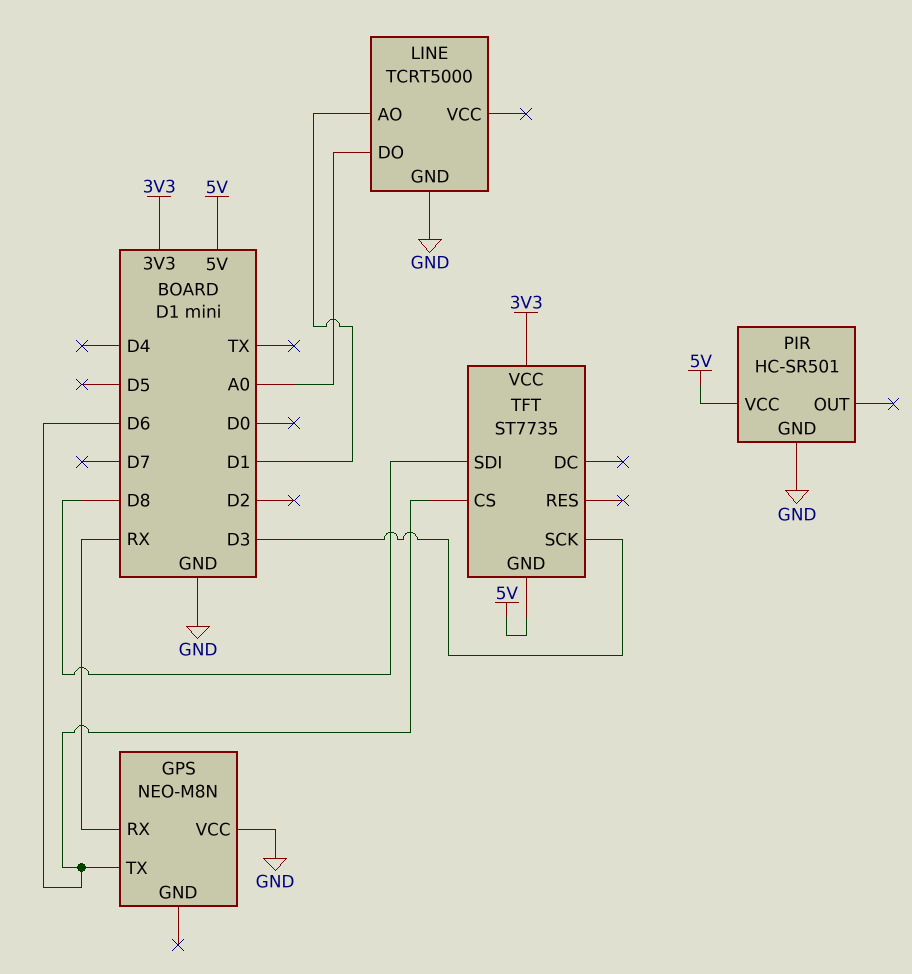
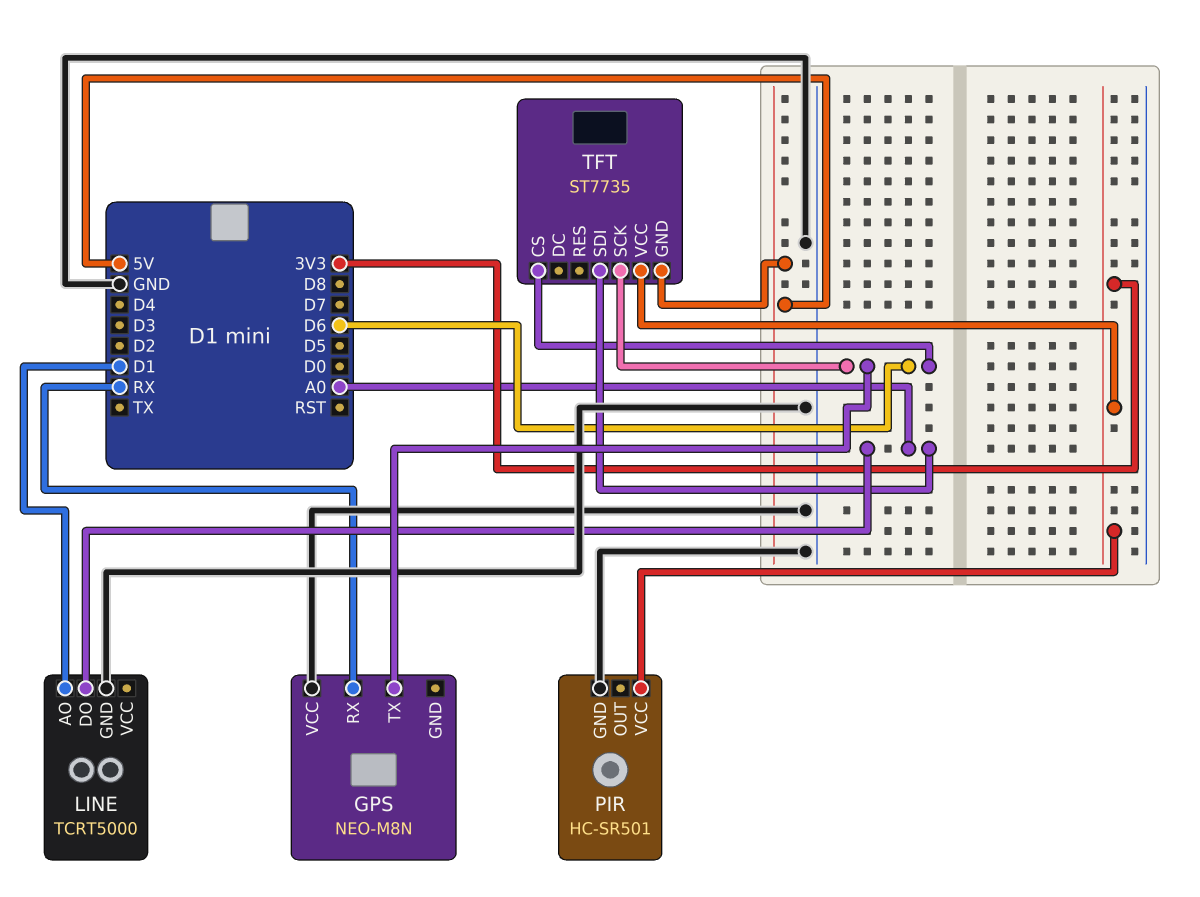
PIR pin VCC: 5V -> 3V3
TFT pin SCK: D3 -> D6
TFT pin SDI: D8 -> A0

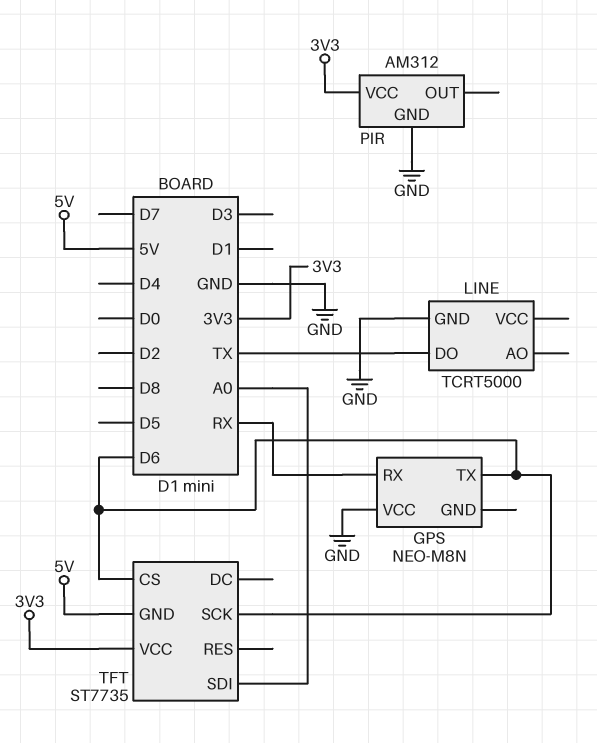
LINE pin AO: D1 -> none
LINE pin DO: A0 -> TX
PIR: HC-SR501 -> AM312

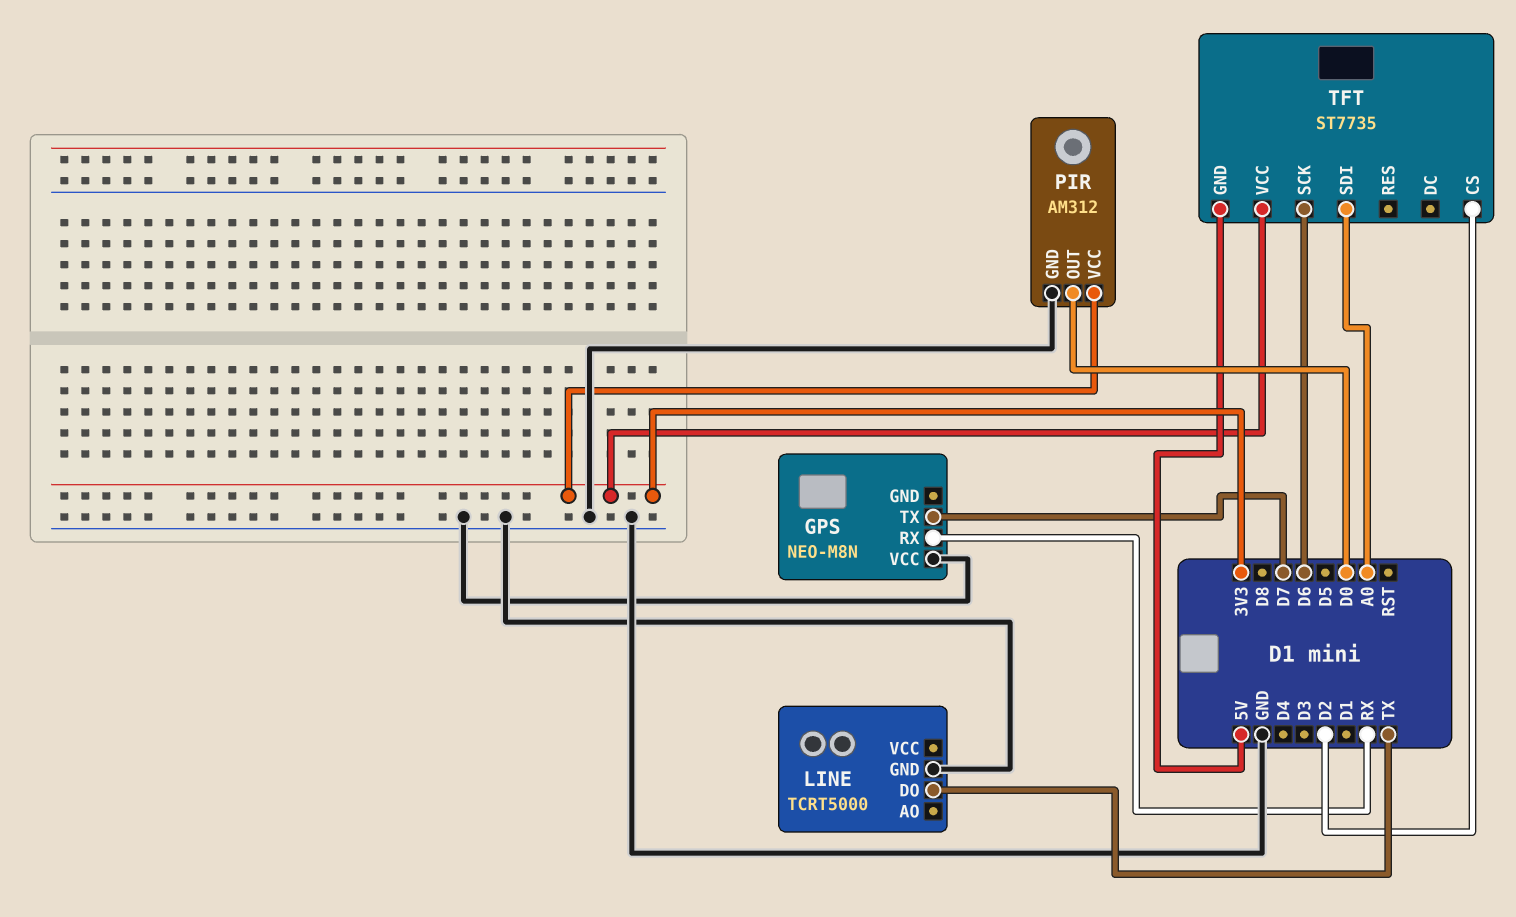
GPS pin TX: D6 -> D7
PIR pin OUT: none -> D0
TFT pin CS: D6 -> D2

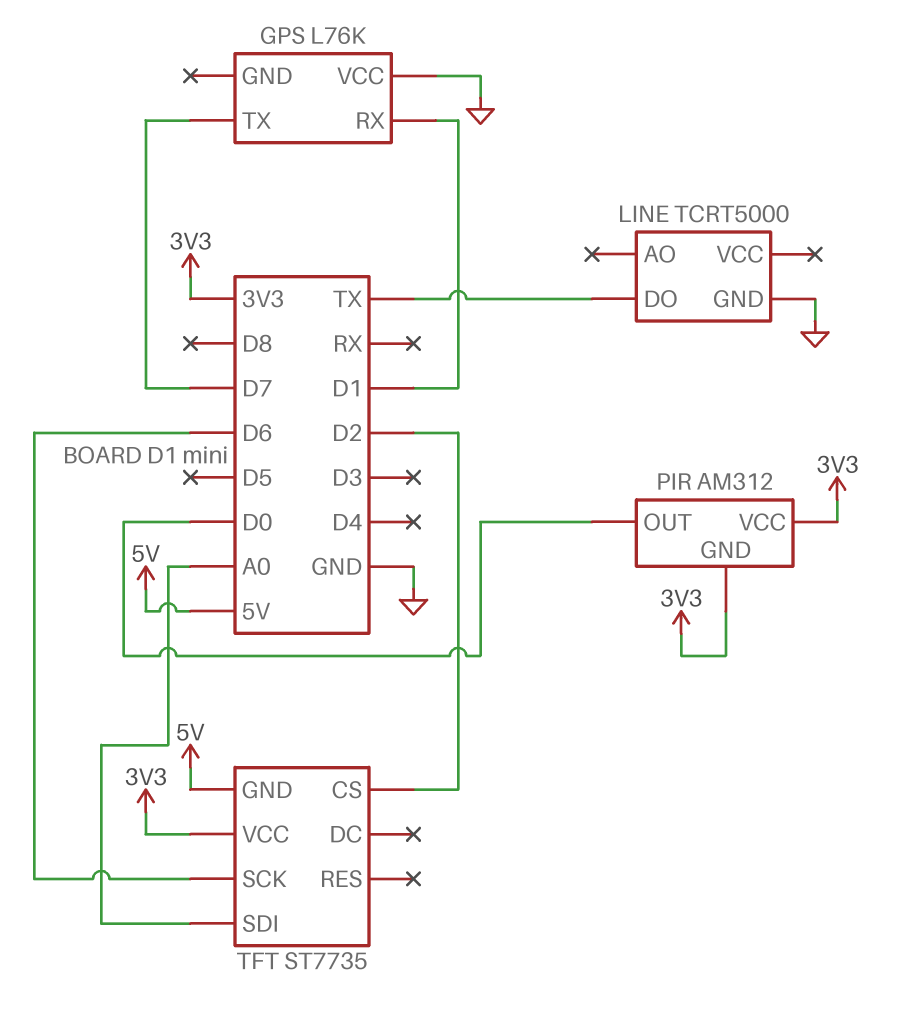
GPS: NEO-M8N -> L76K
GPS pin RX: RX -> D1
PIR pin GND: GND -> 3V3

